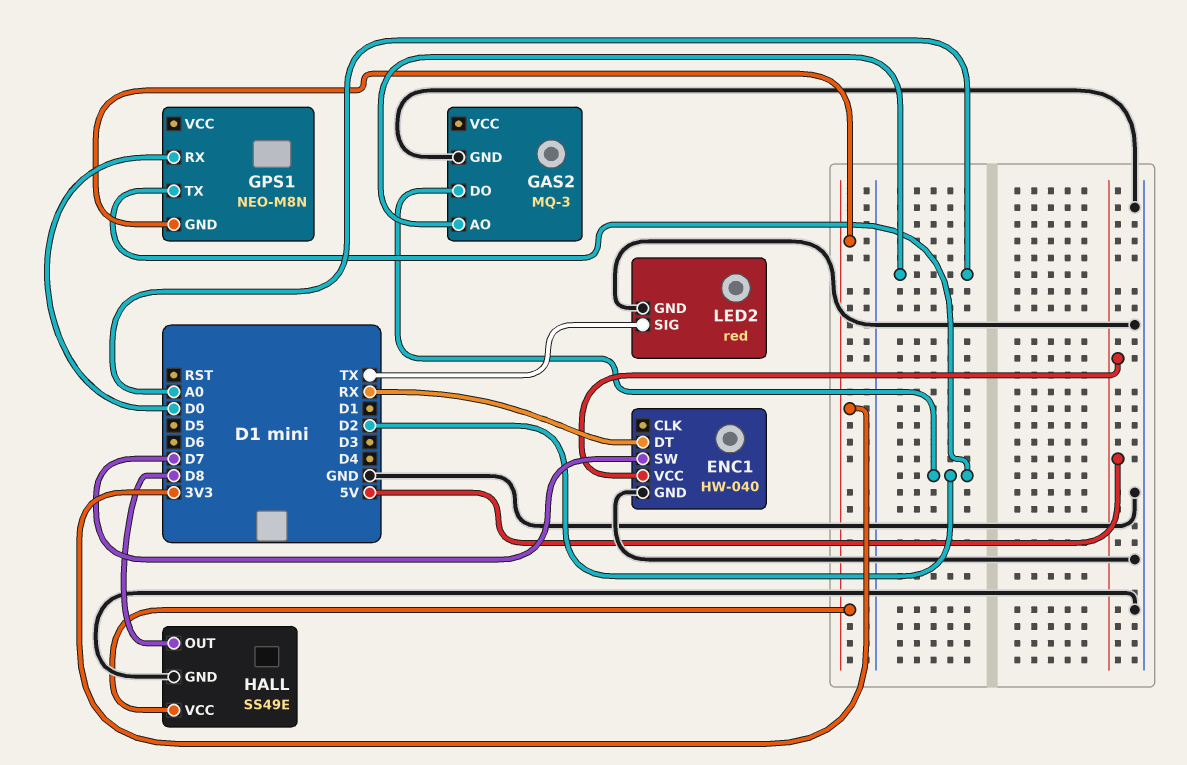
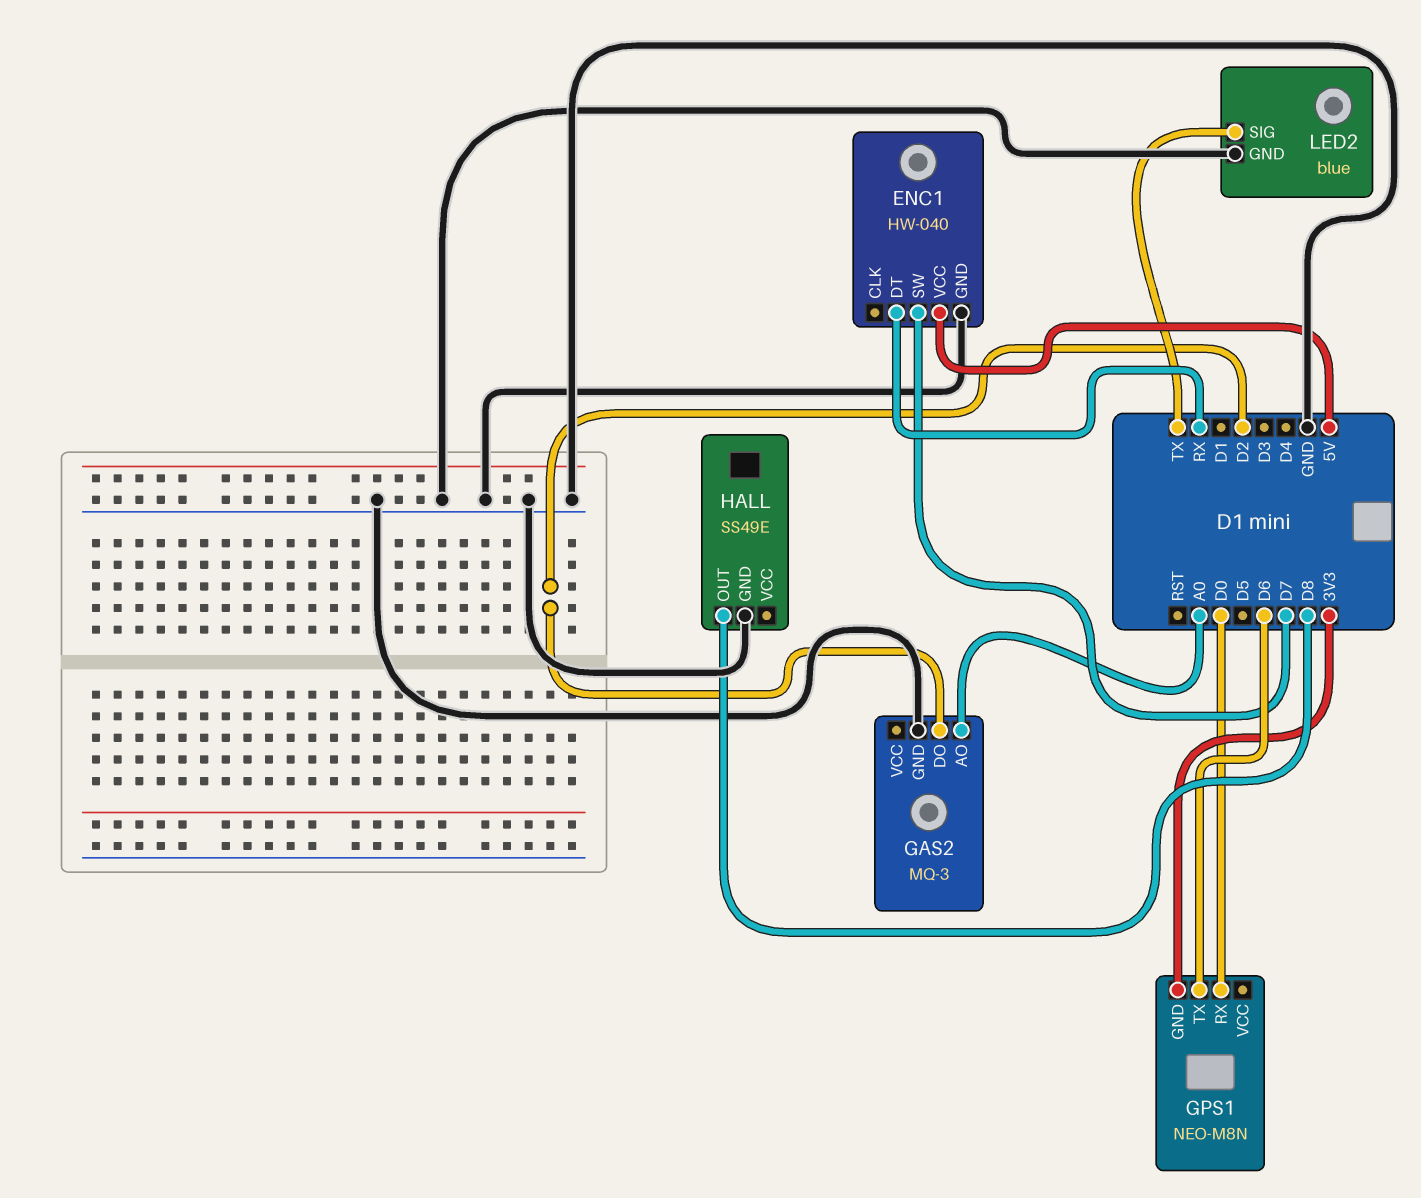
GPS1 pin TX: D2 -> D6
HALL pin VCC: 3V3 -> none
LED2: red -> blue

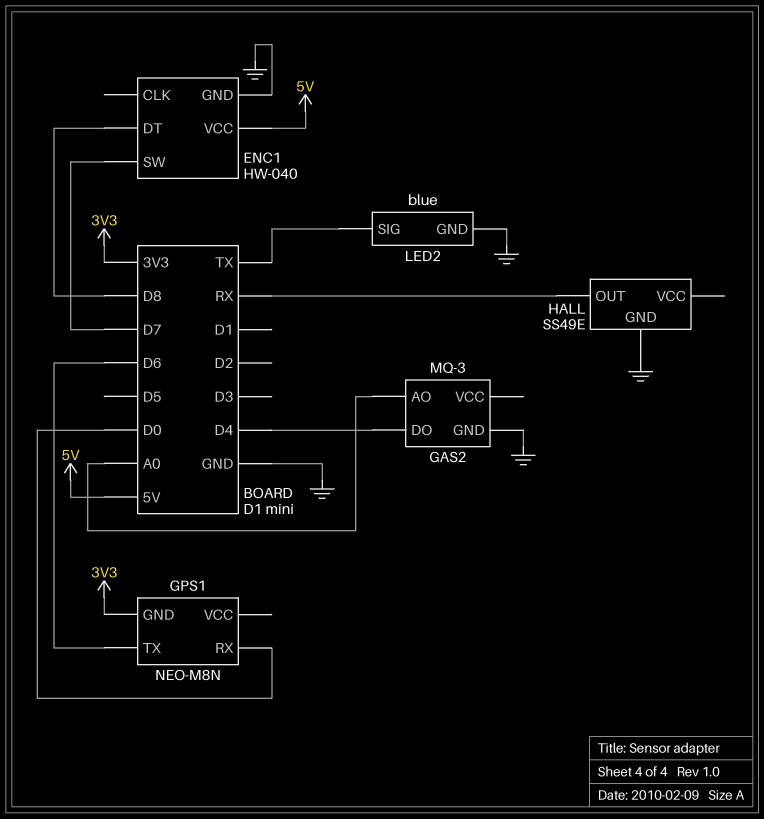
ENC1 pin DT: RX -> D8
GAS2 pin DO: D2 -> D4
HALL pin OUT: D8 -> RX

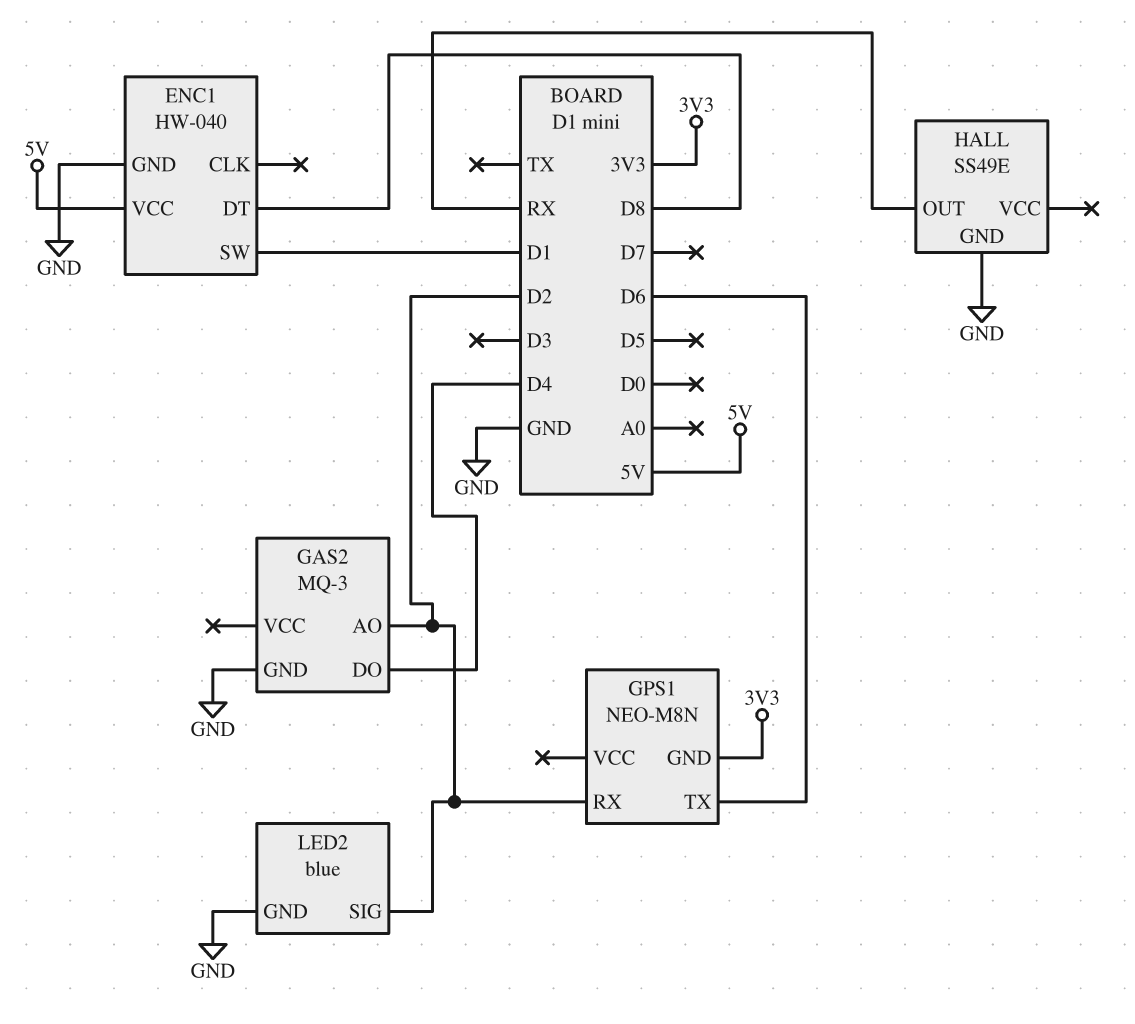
ENC1 pin SW: D7 -> D1
GAS2 pin AO: A0 -> D2
GPS1 pin RX: D0 -> D2
LED2 pin SIG: TX -> D2

